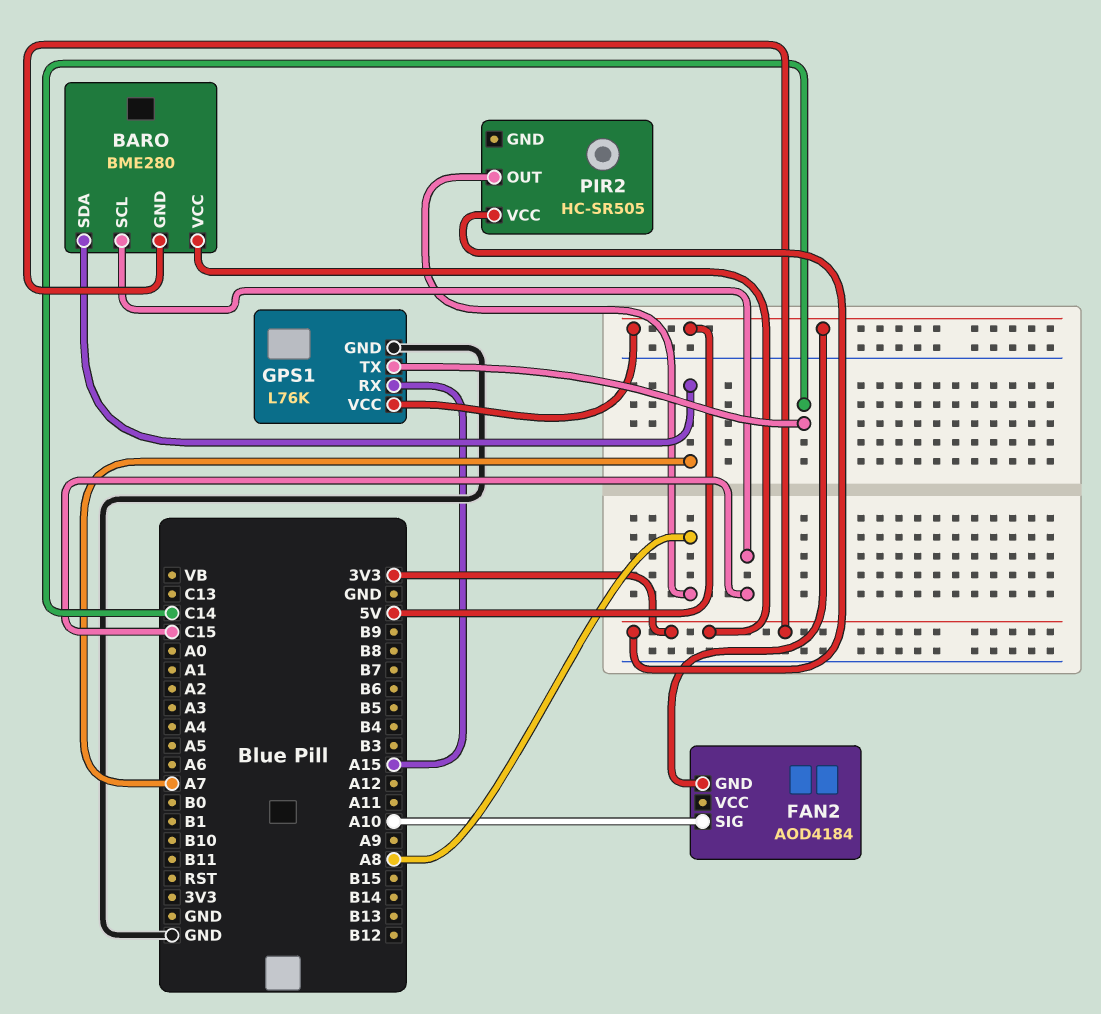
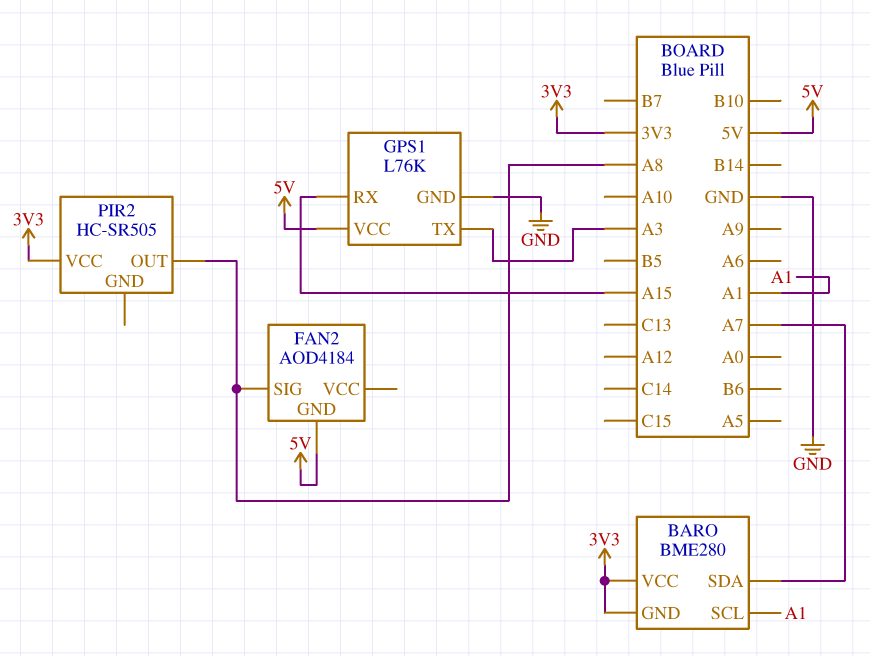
BARO pin SCL: C15 -> A1
FAN2 pin SIG: A10 -> A8
GPS1 pin TX: C14 -> A3

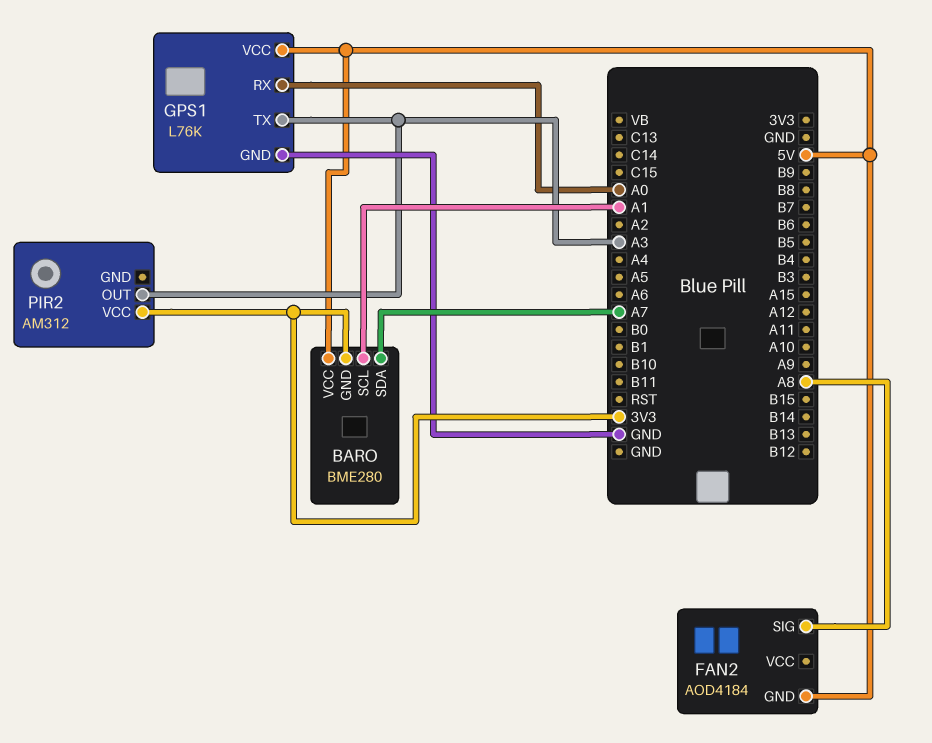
BARO pin VCC: 3V3 -> 5V
GPS1 pin RX: A15 -> A0
PIR2: HC-SR505 -> AM312
PIR2 pin OUT: A8 -> A3

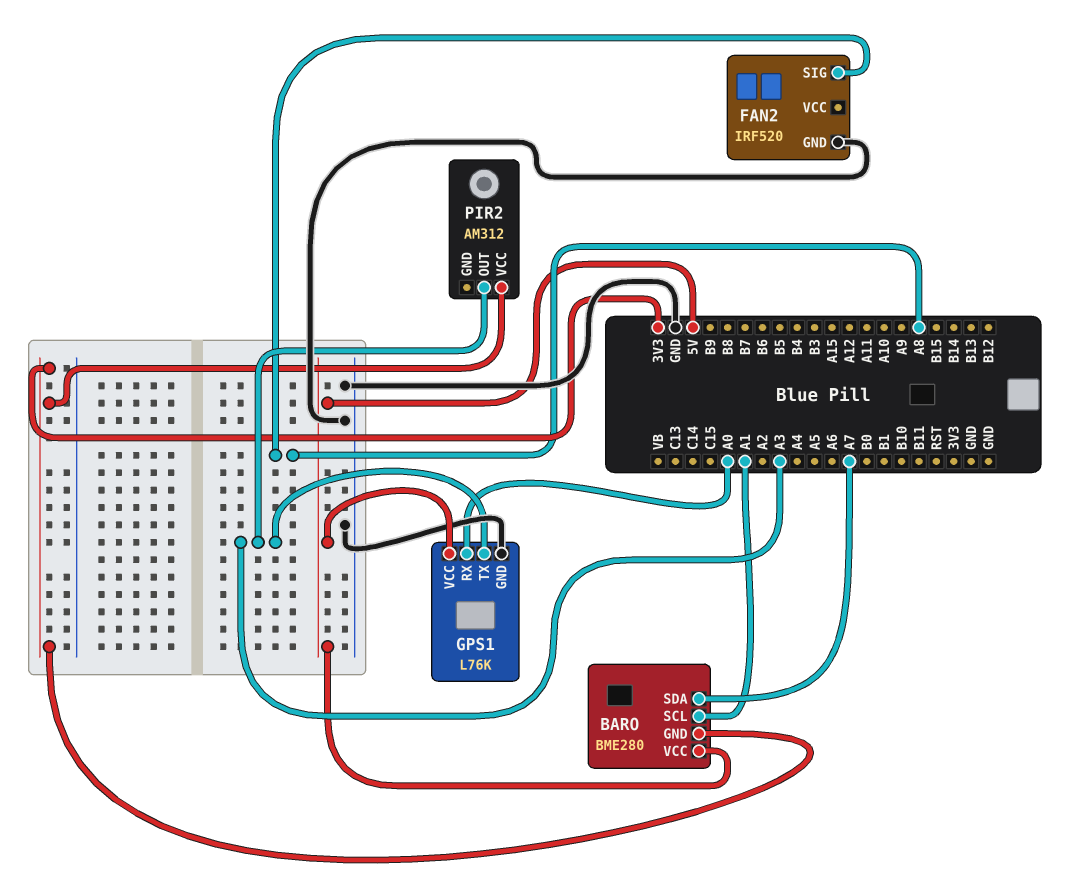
FAN2: AOD4184 -> IRF520
FAN2 pin GND: 5V -> GND

